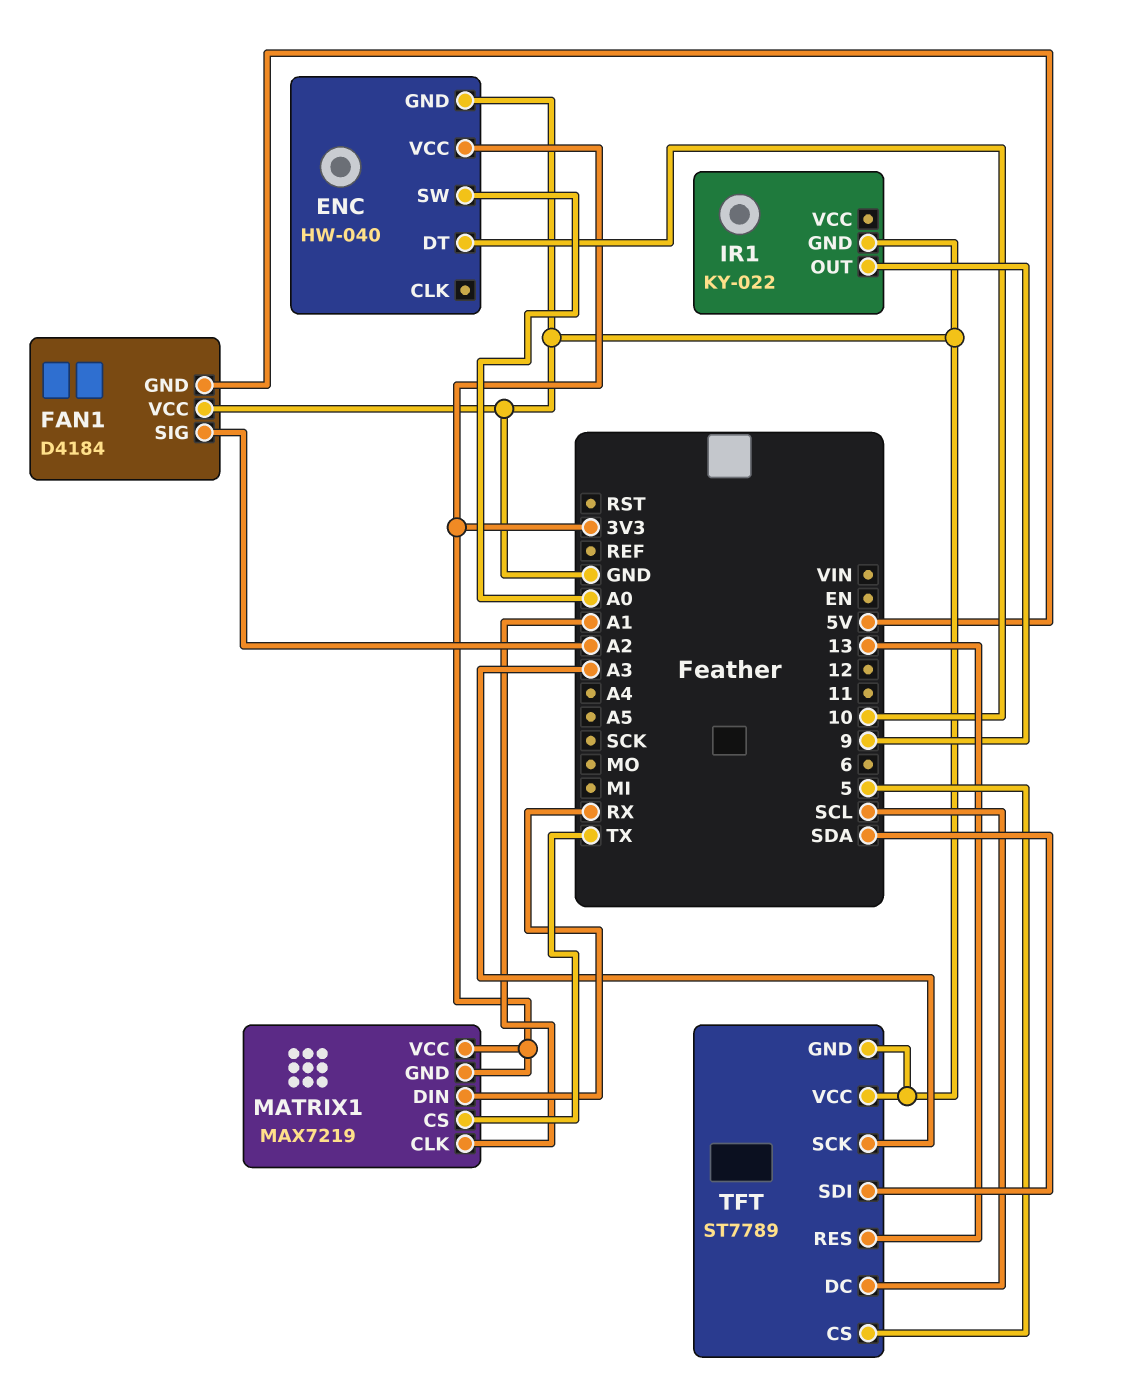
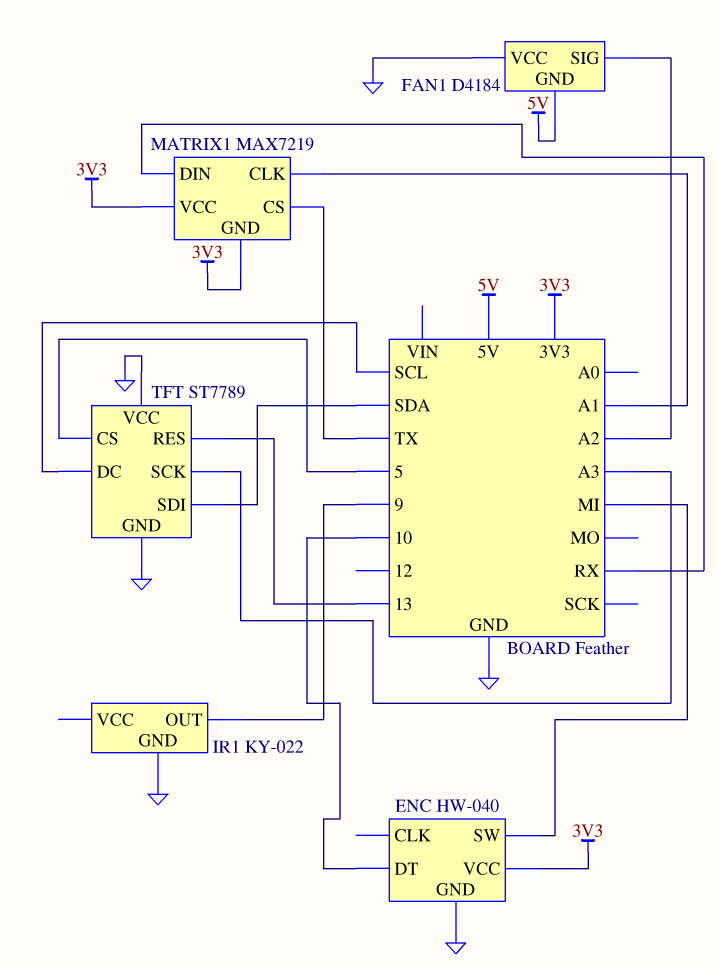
ENC pin SW: A0 -> MI

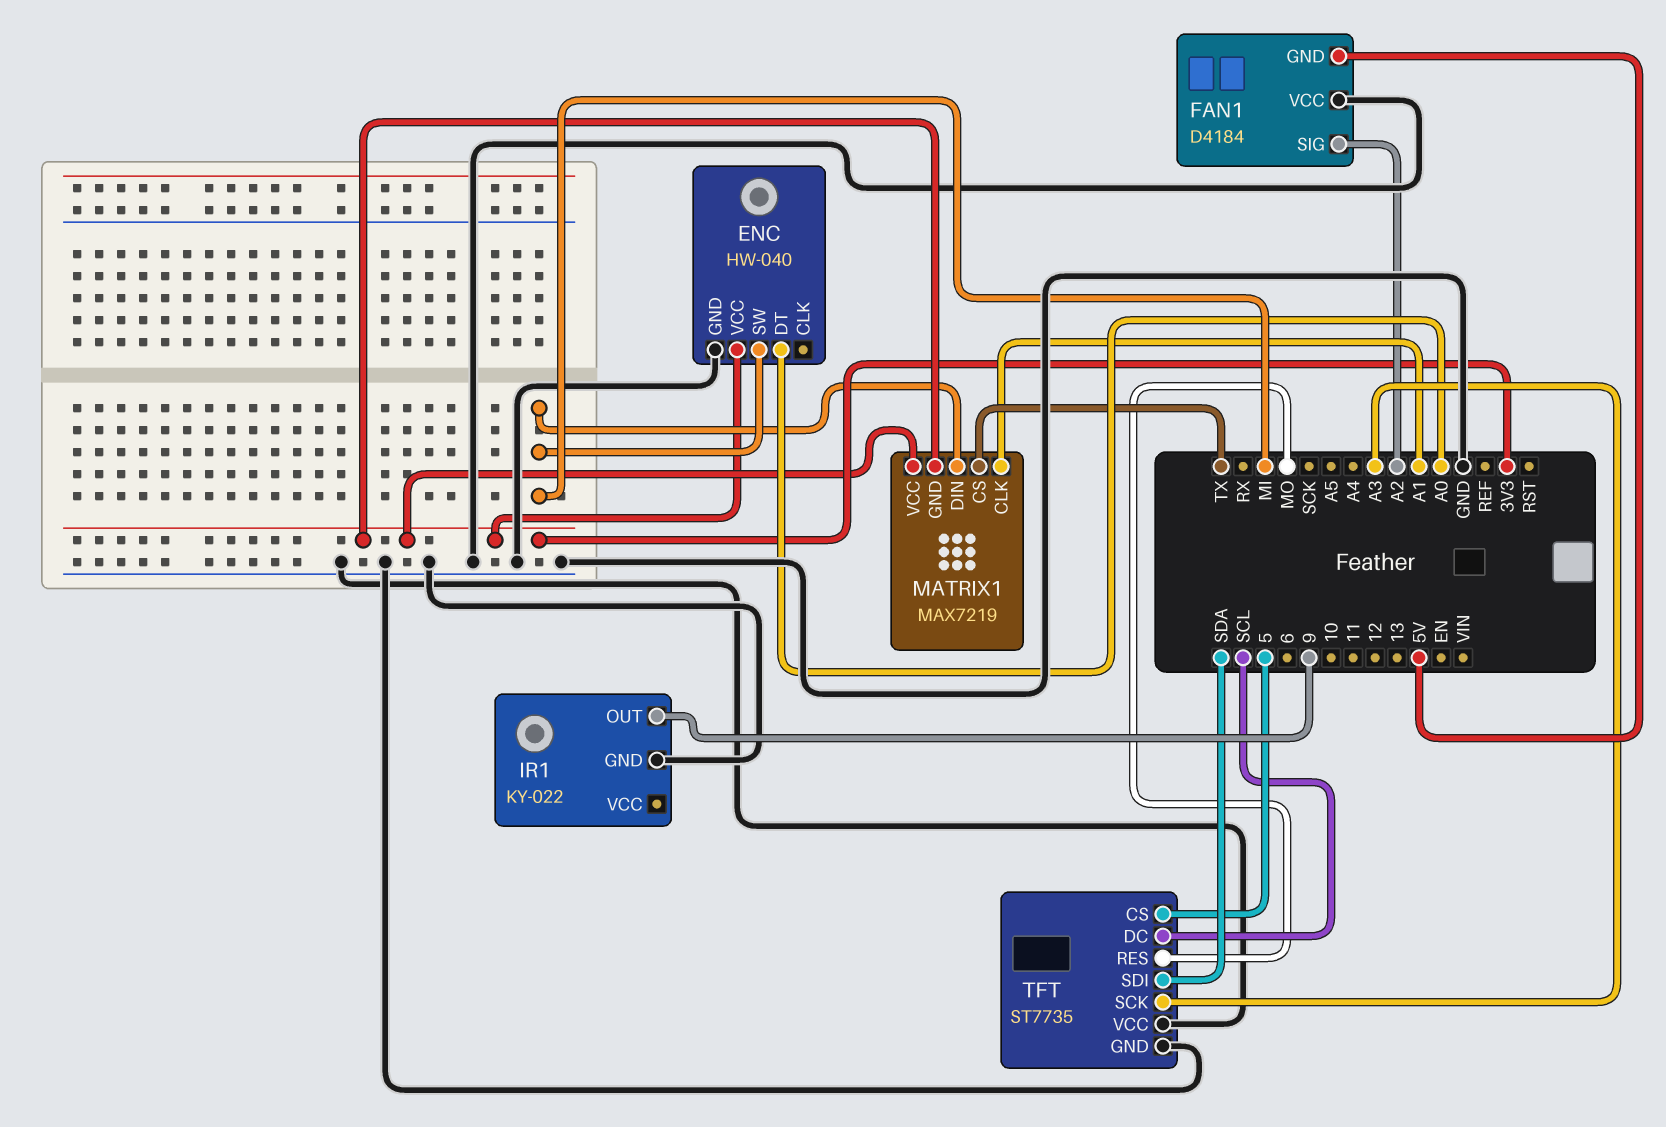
ENC pin DT: 10 -> A0
MATRIX1 pin DIN: RX -> MI
TFT: ST7789 -> ST7735
TFT pin RES: 13 -> MO

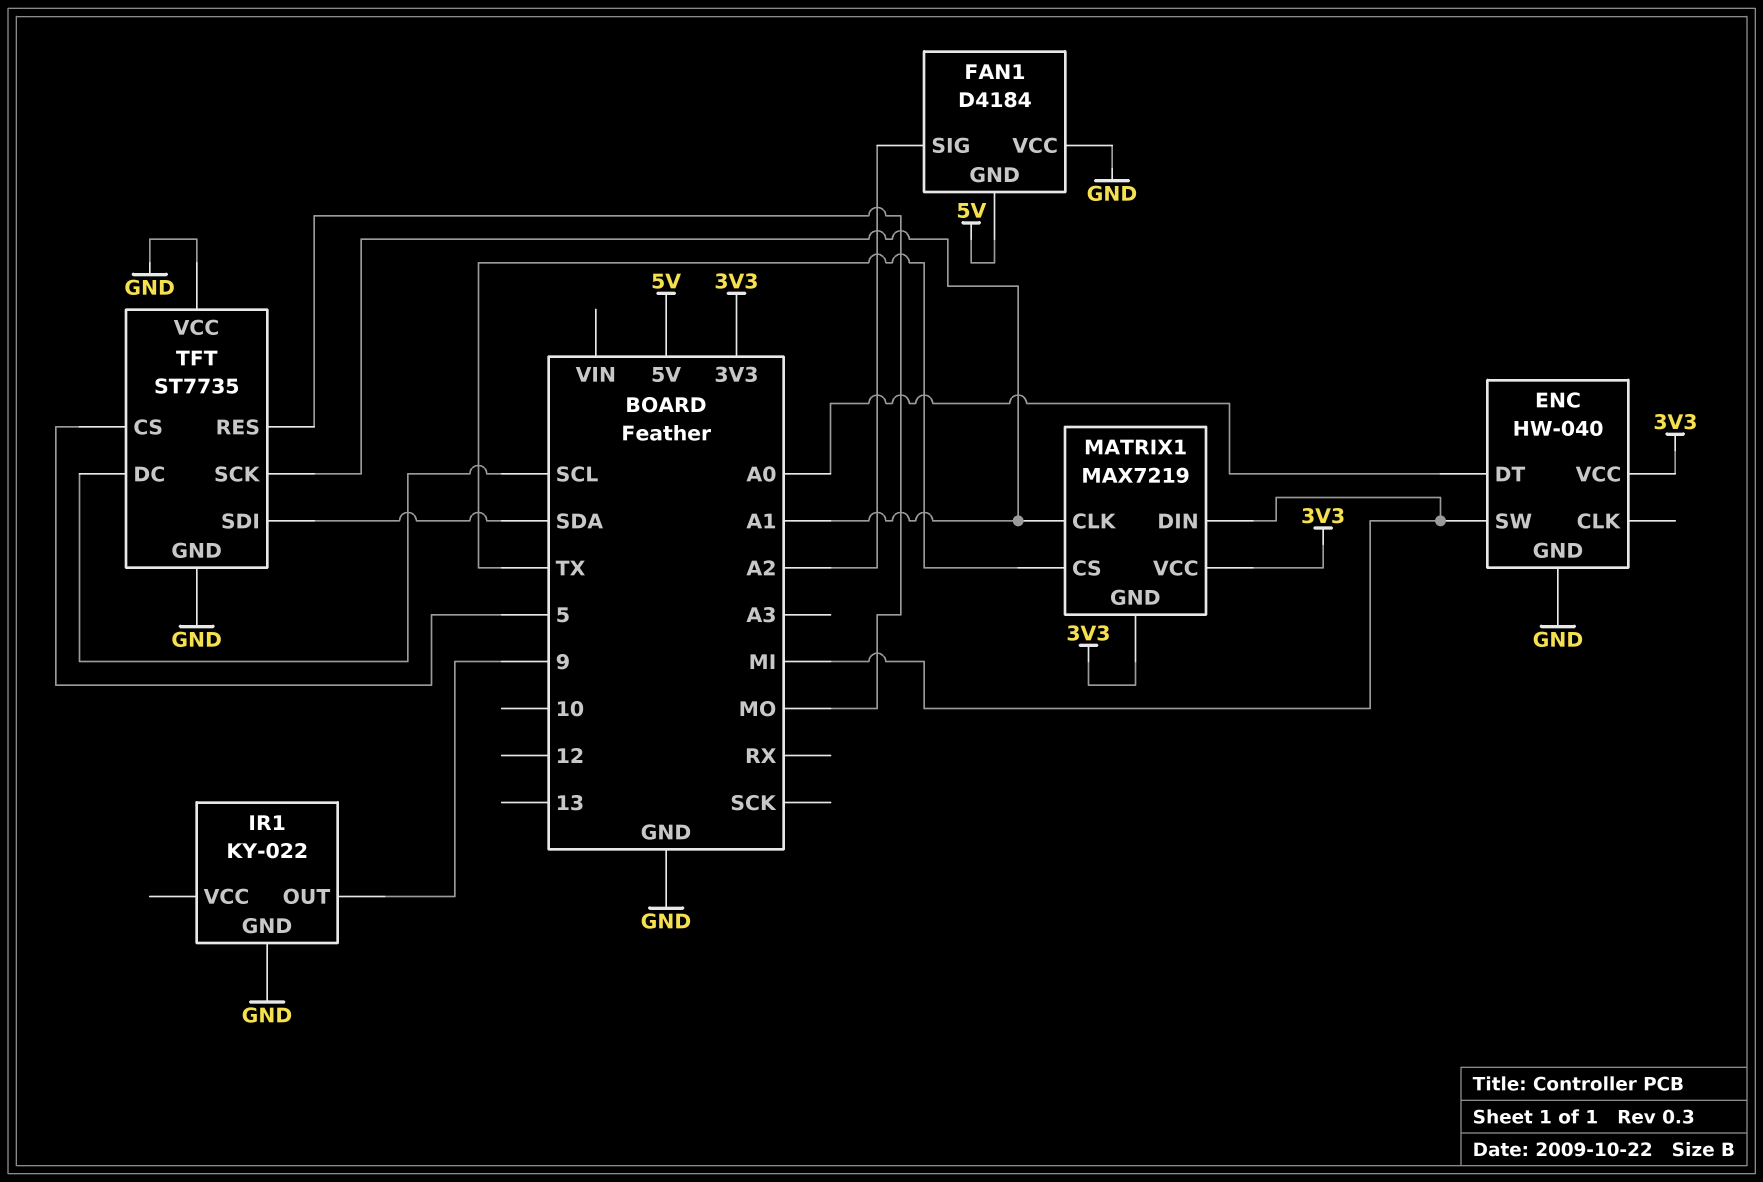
TFT pin SCK: A3 -> A1

